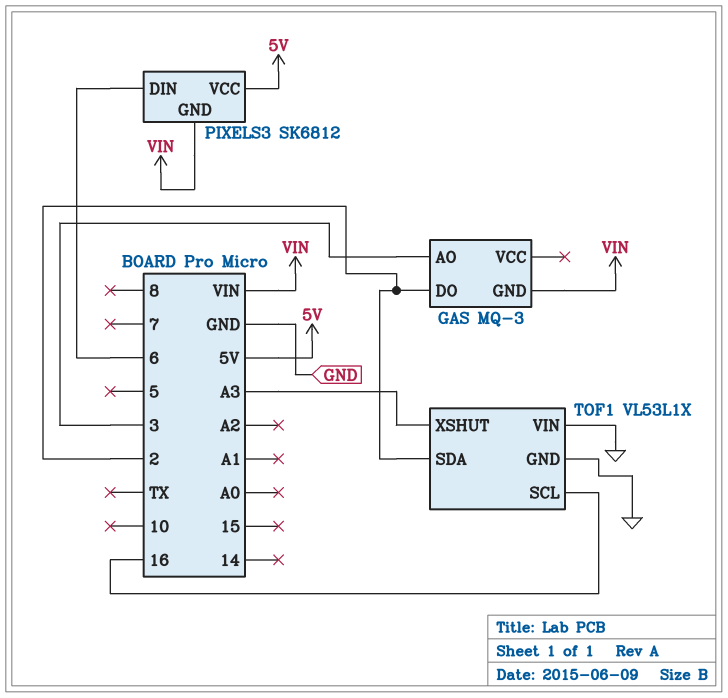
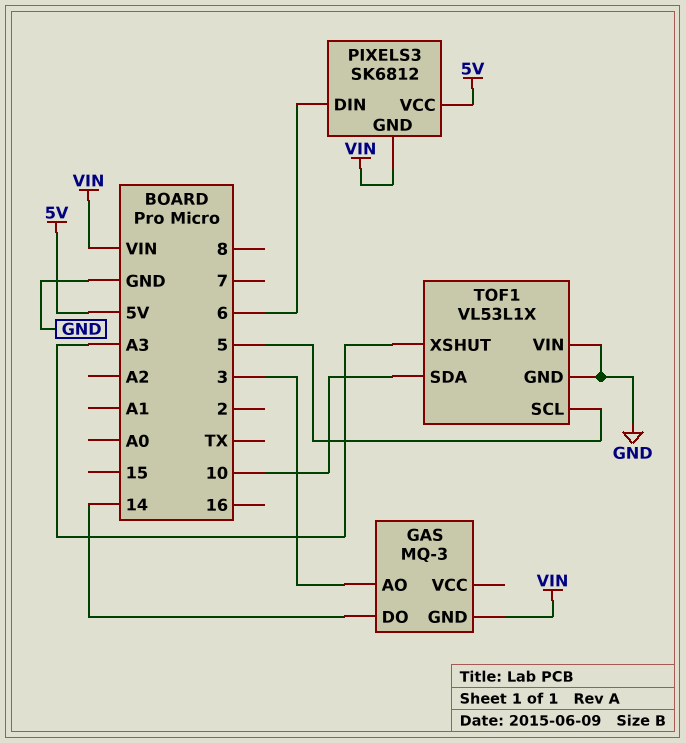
GAS pin DO: 2 -> 14
TOF1 pin SCL: 16 -> 5
TOF1 pin SDA: 2 -> 10

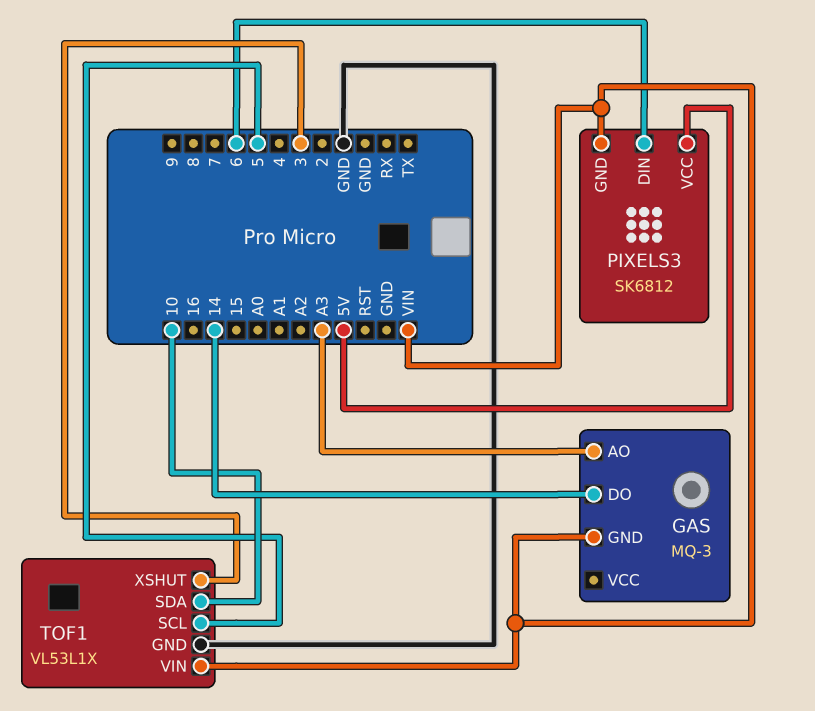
GAS pin AO: 3 -> A3
TOF1 pin VIN: GND -> VIN
TOF1 pin XSHUT: A3 -> 3

